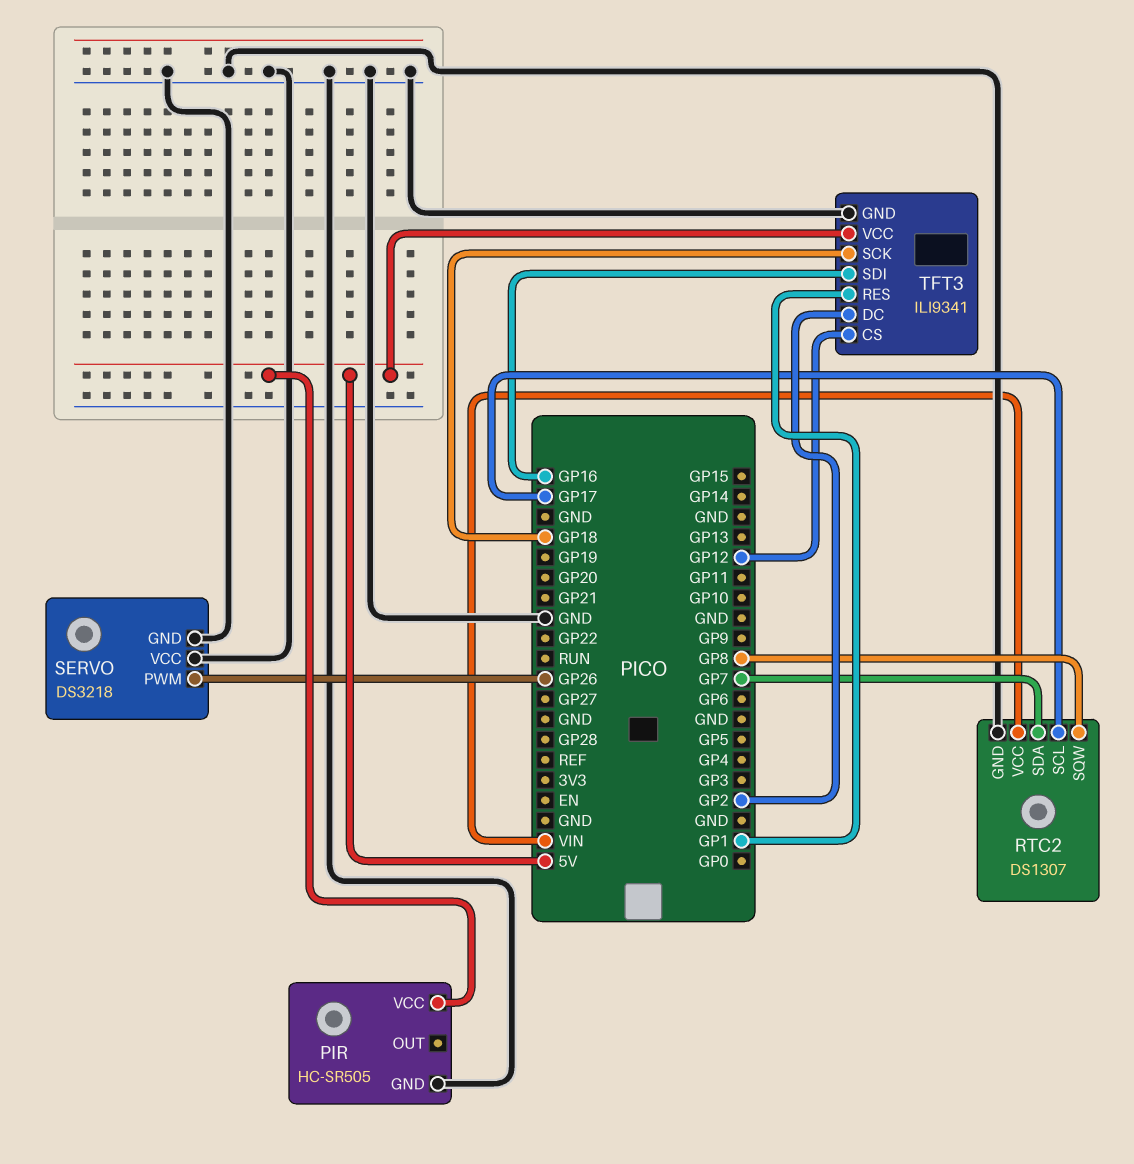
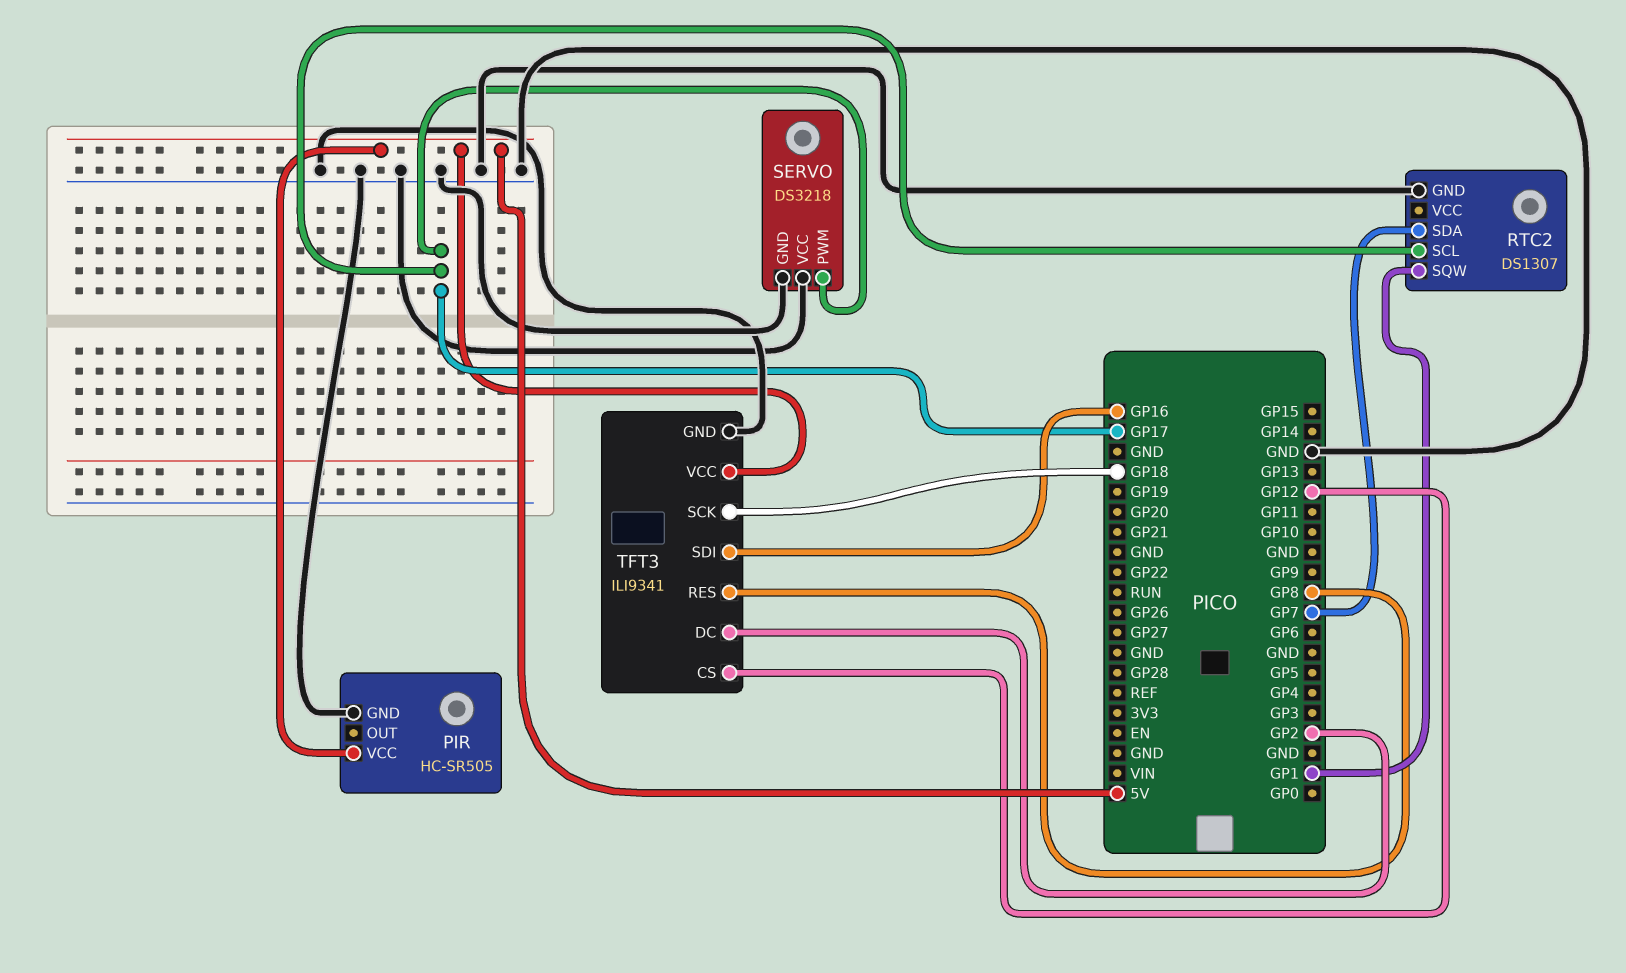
RTC2 pin SQW: GP8 -> GP1
RTC2 pin VCC: VIN -> none
SERVO pin PWM: GP26 -> GP17
TFT3 pin RES: GP1 -> GP8

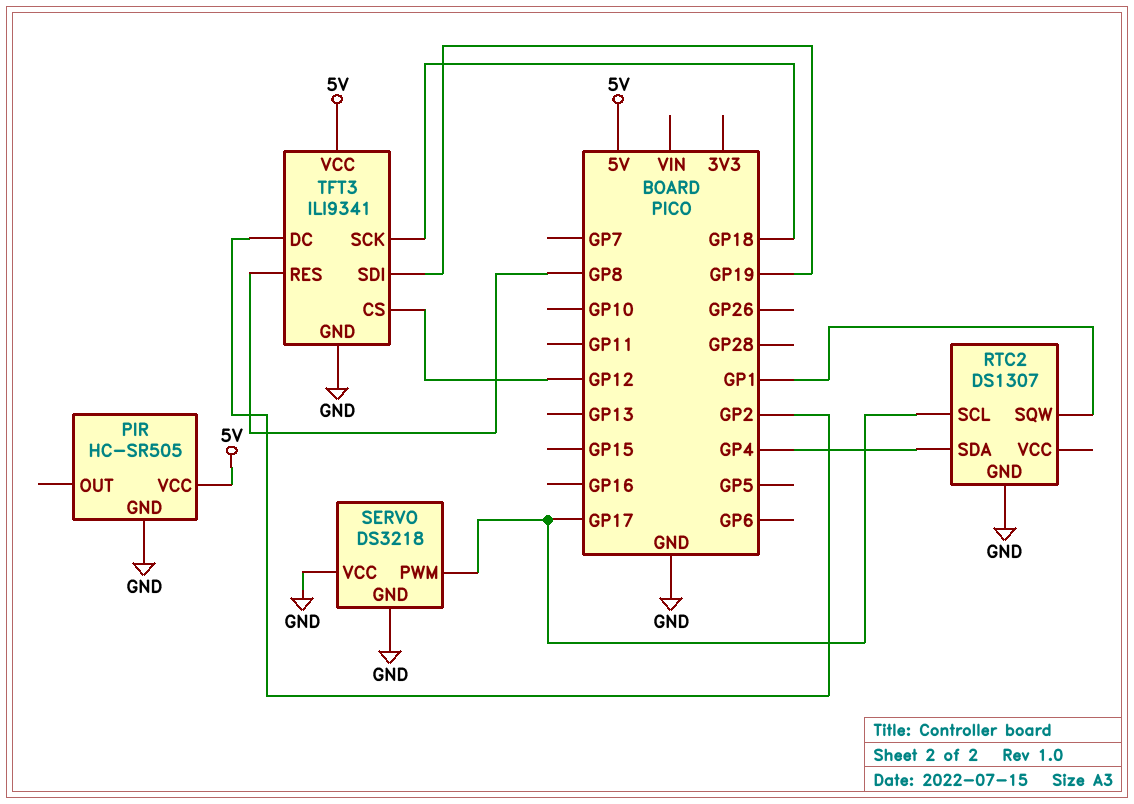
RTC2 pin SDA: GP7 -> GP4
TFT3 pin SDI: GP16 -> GP19

